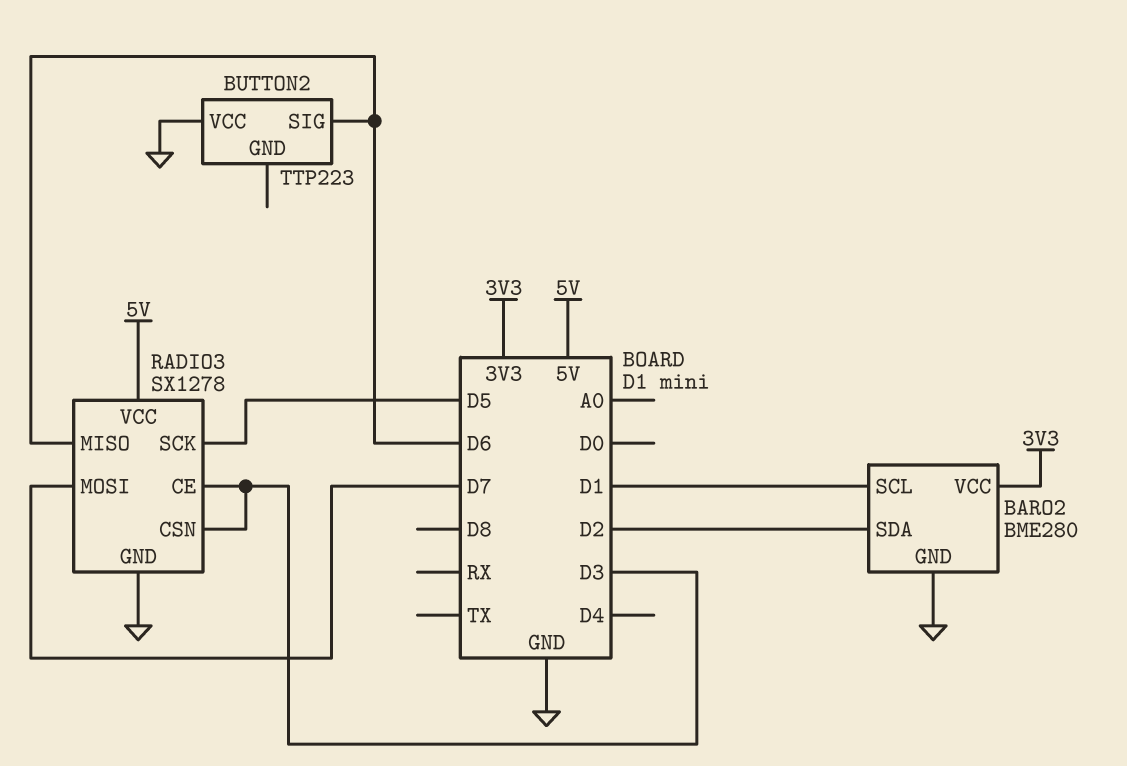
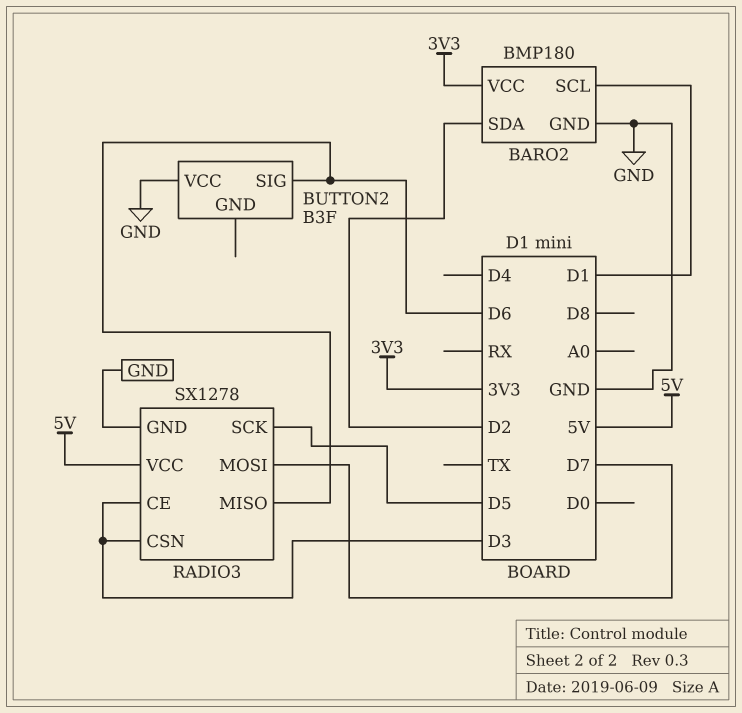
BARO2: BME280 -> BMP180
BUTTON2: TTP223 -> B3F

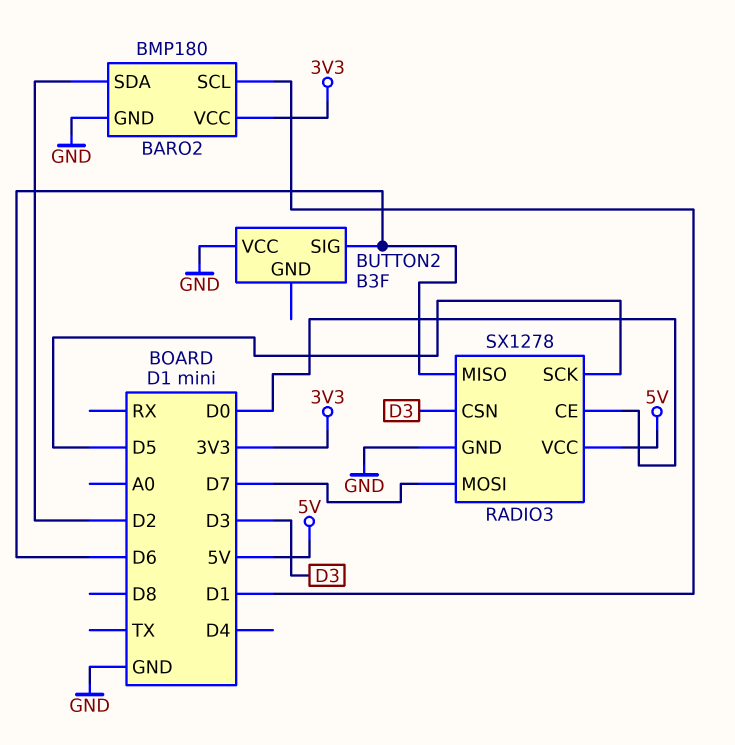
RADIO3 pin CE: D3 -> D0

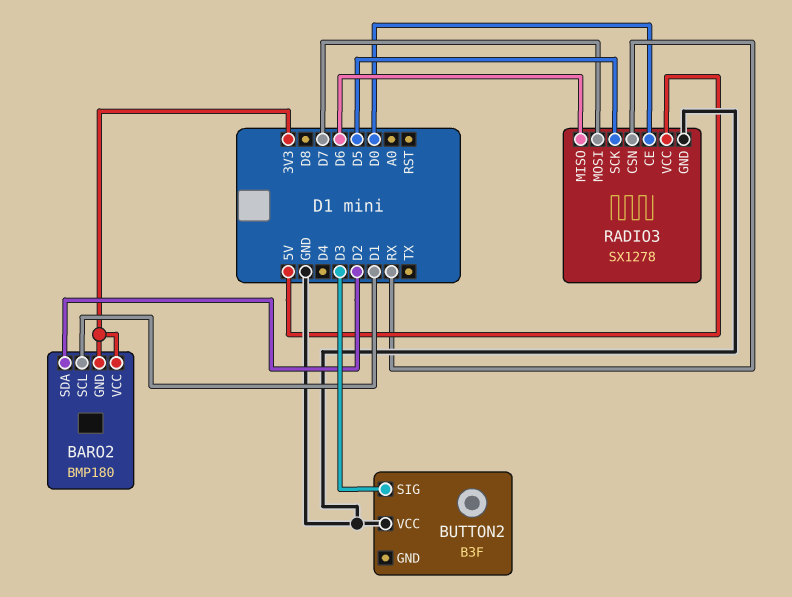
BARO2 pin GND: GND -> 3V3
BUTTON2 pin SIG: D6 -> D3
RADIO3 pin CSN: D3 -> RX

